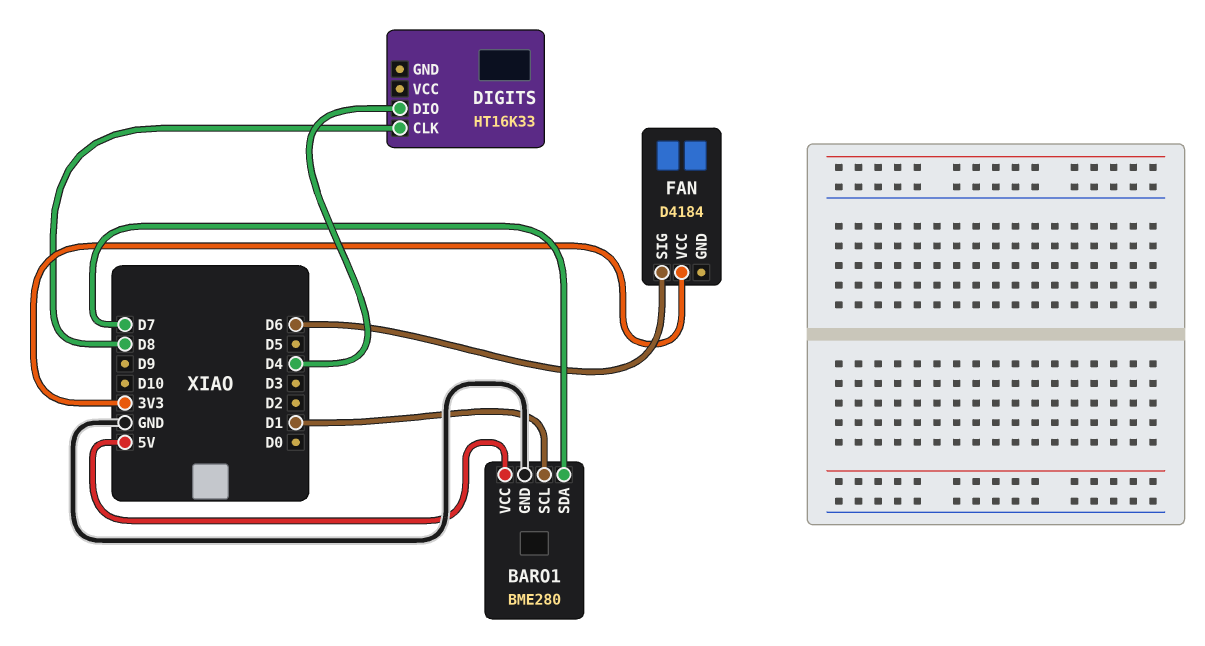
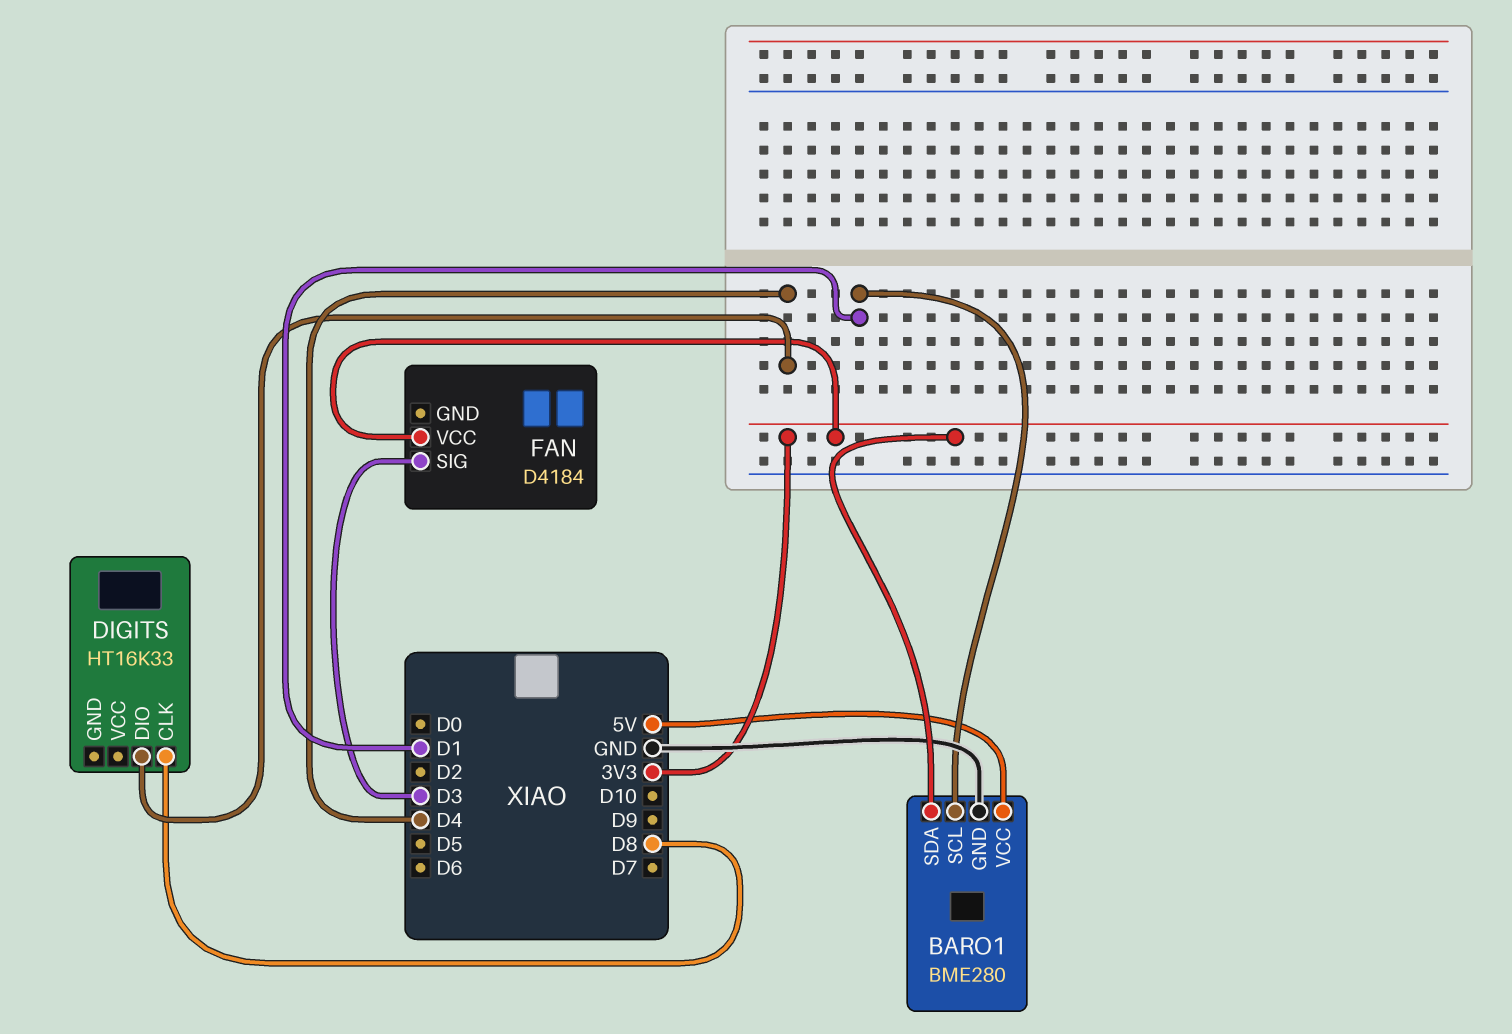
BARO1 pin SDA: D7 -> 3V3
FAN pin SIG: D6 -> D3

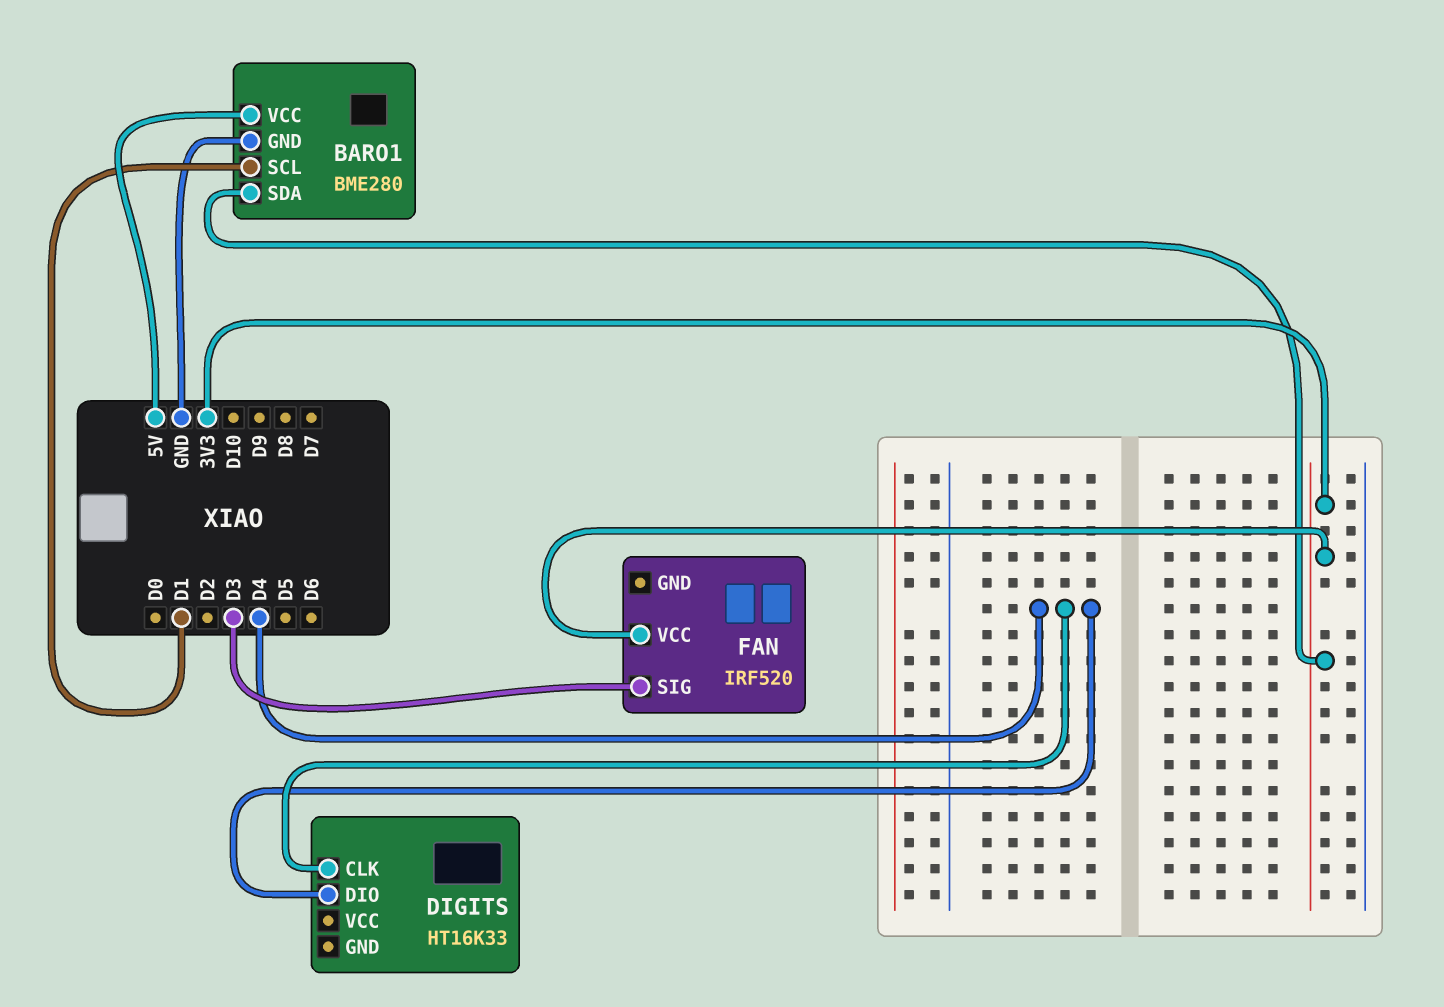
DIGITS pin CLK: D8 -> D4
FAN: D4184 -> IRF520

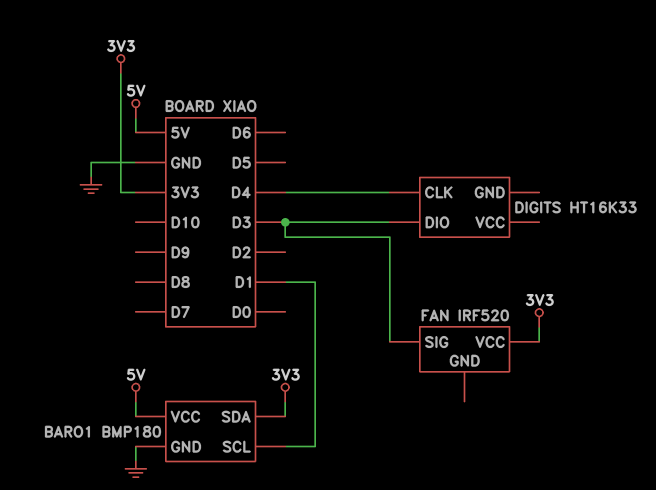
BARO1: BME280 -> BMP180
DIGITS pin DIO: D4 -> D3

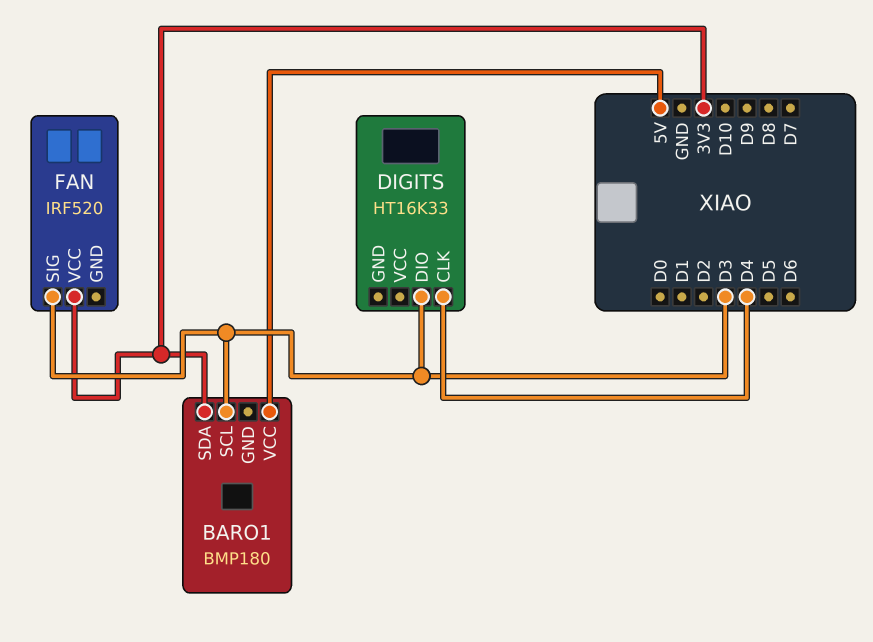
BARO1 pin GND: GND -> none
BARO1 pin SCL: D1 -> D3

